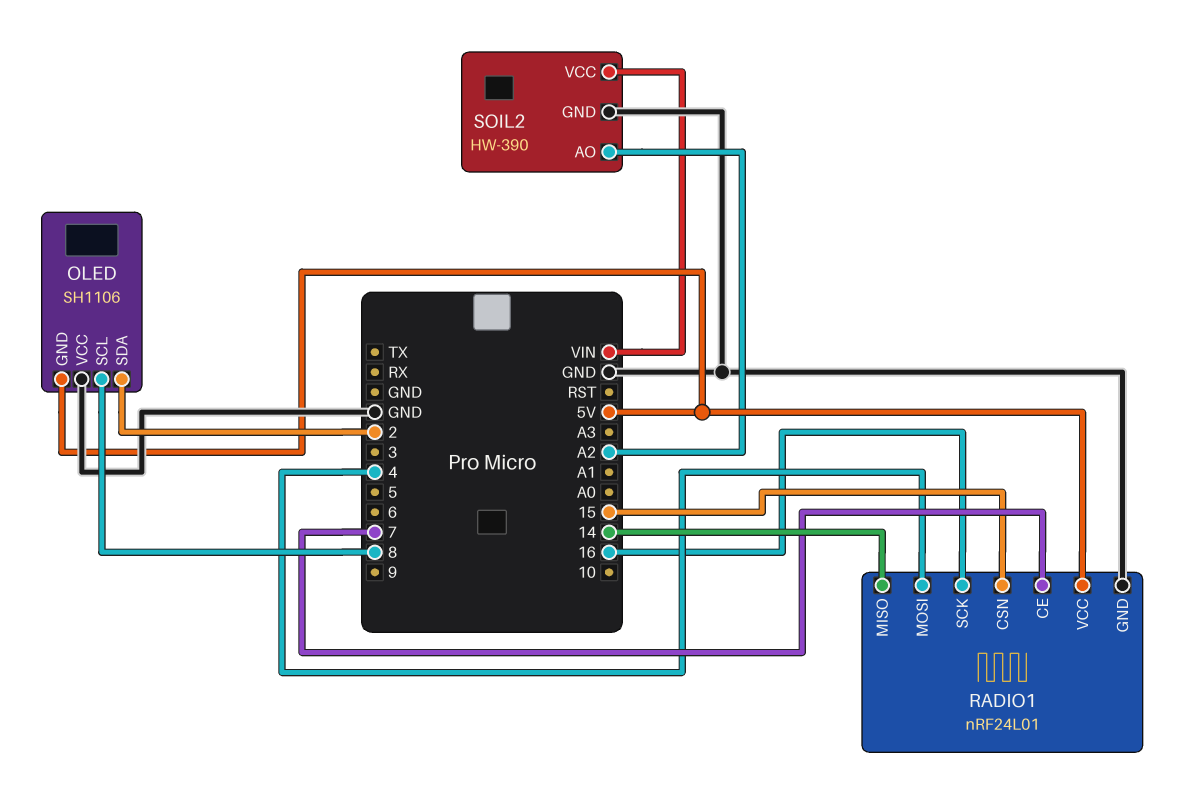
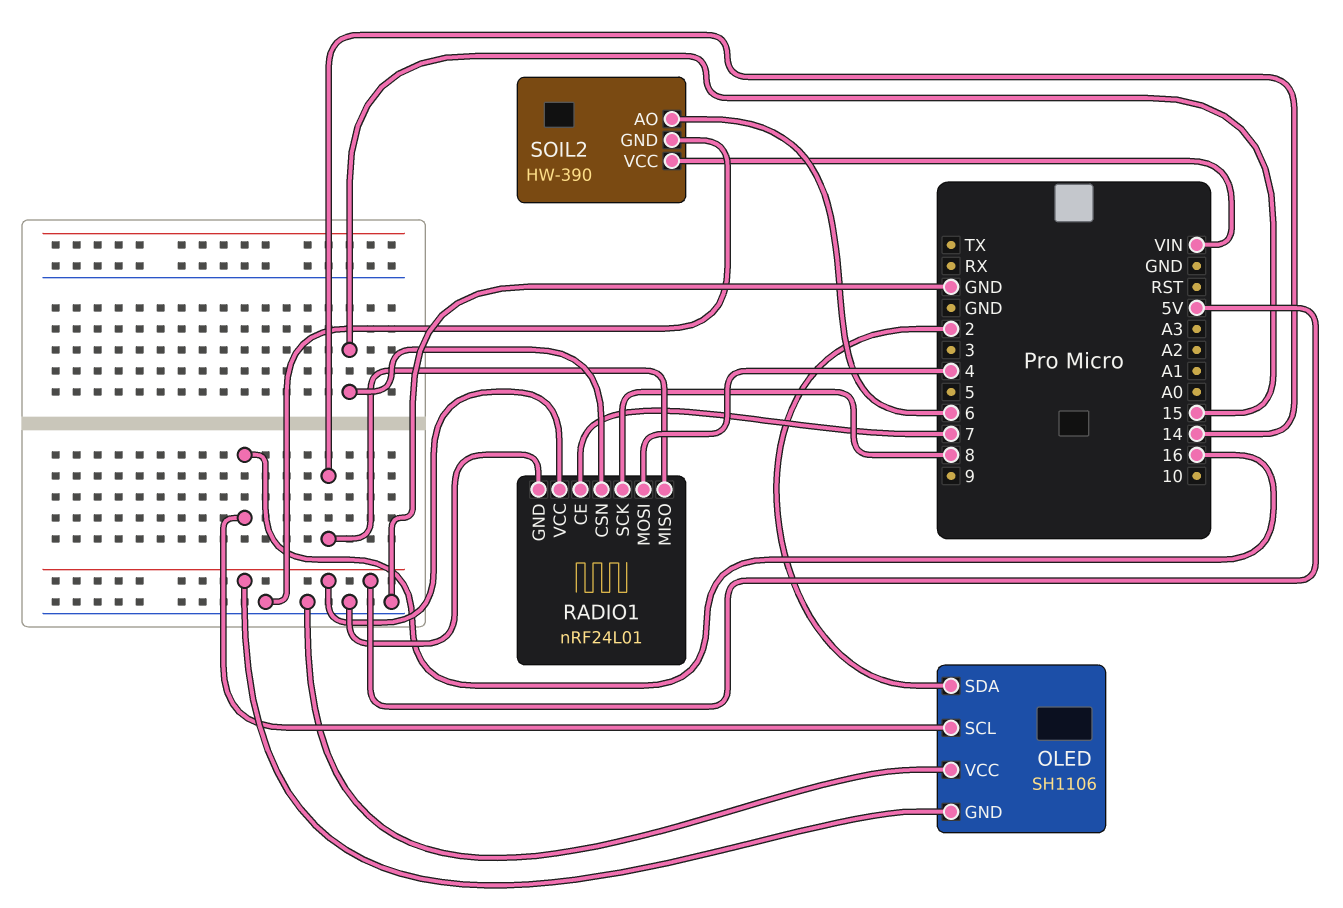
OLED pin SCL: 8 -> 16
RADIO1 pin SCK: 16 -> 8
SOIL2 pin AO: A2 -> 6

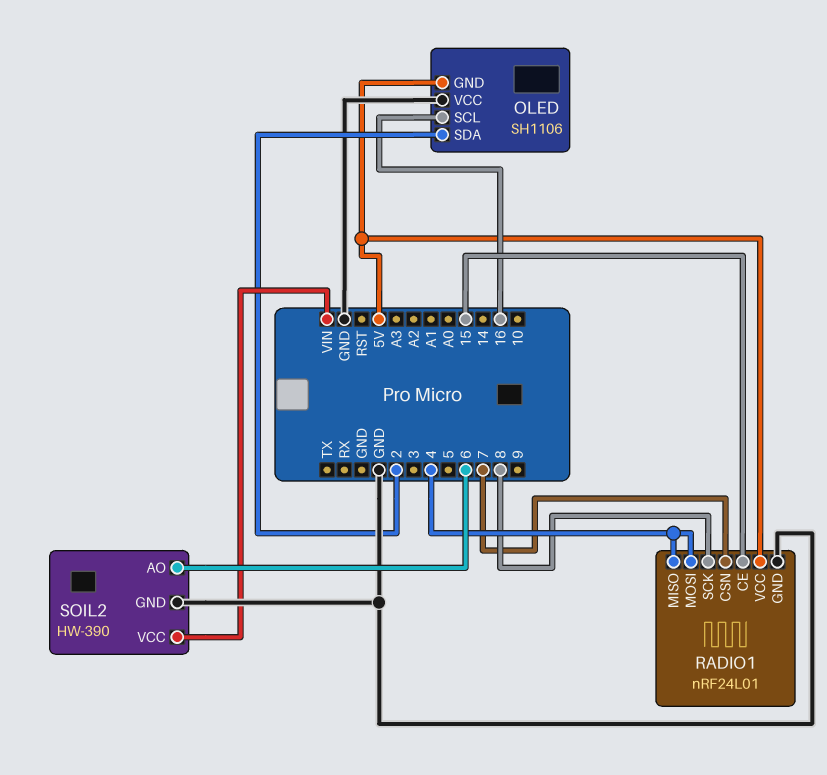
RADIO1 pin CE: 7 -> 15
RADIO1 pin CSN: 15 -> 7
RADIO1 pin MISO: 14 -> 4

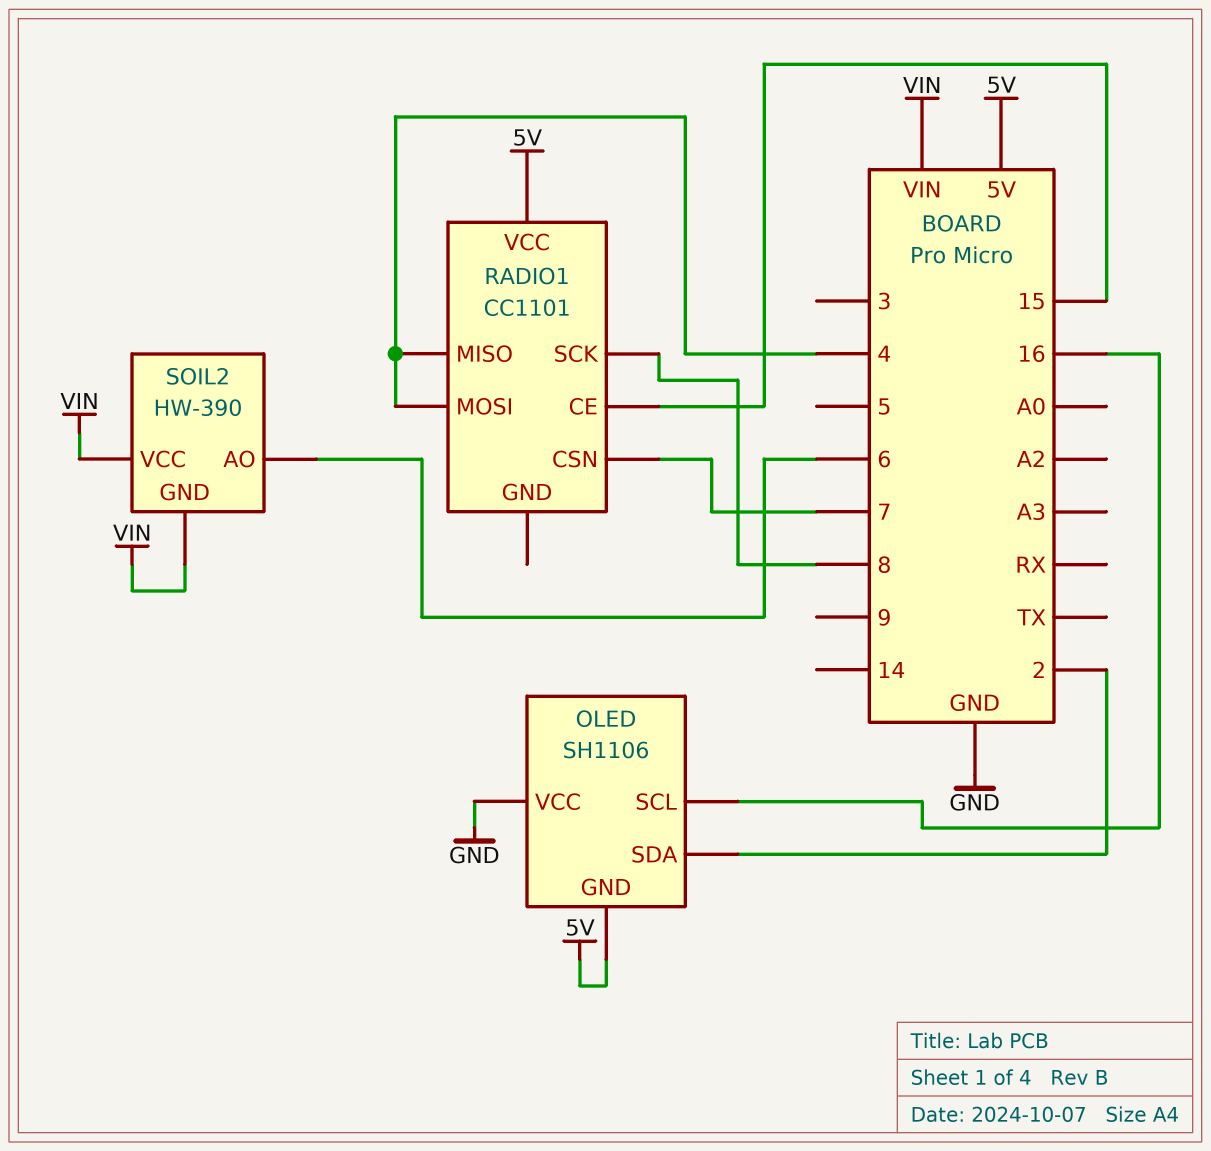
RADIO1: nRF24L01 -> CC1101
RADIO1 pin GND: GND -> none
SOIL2 pin GND: GND -> VIN

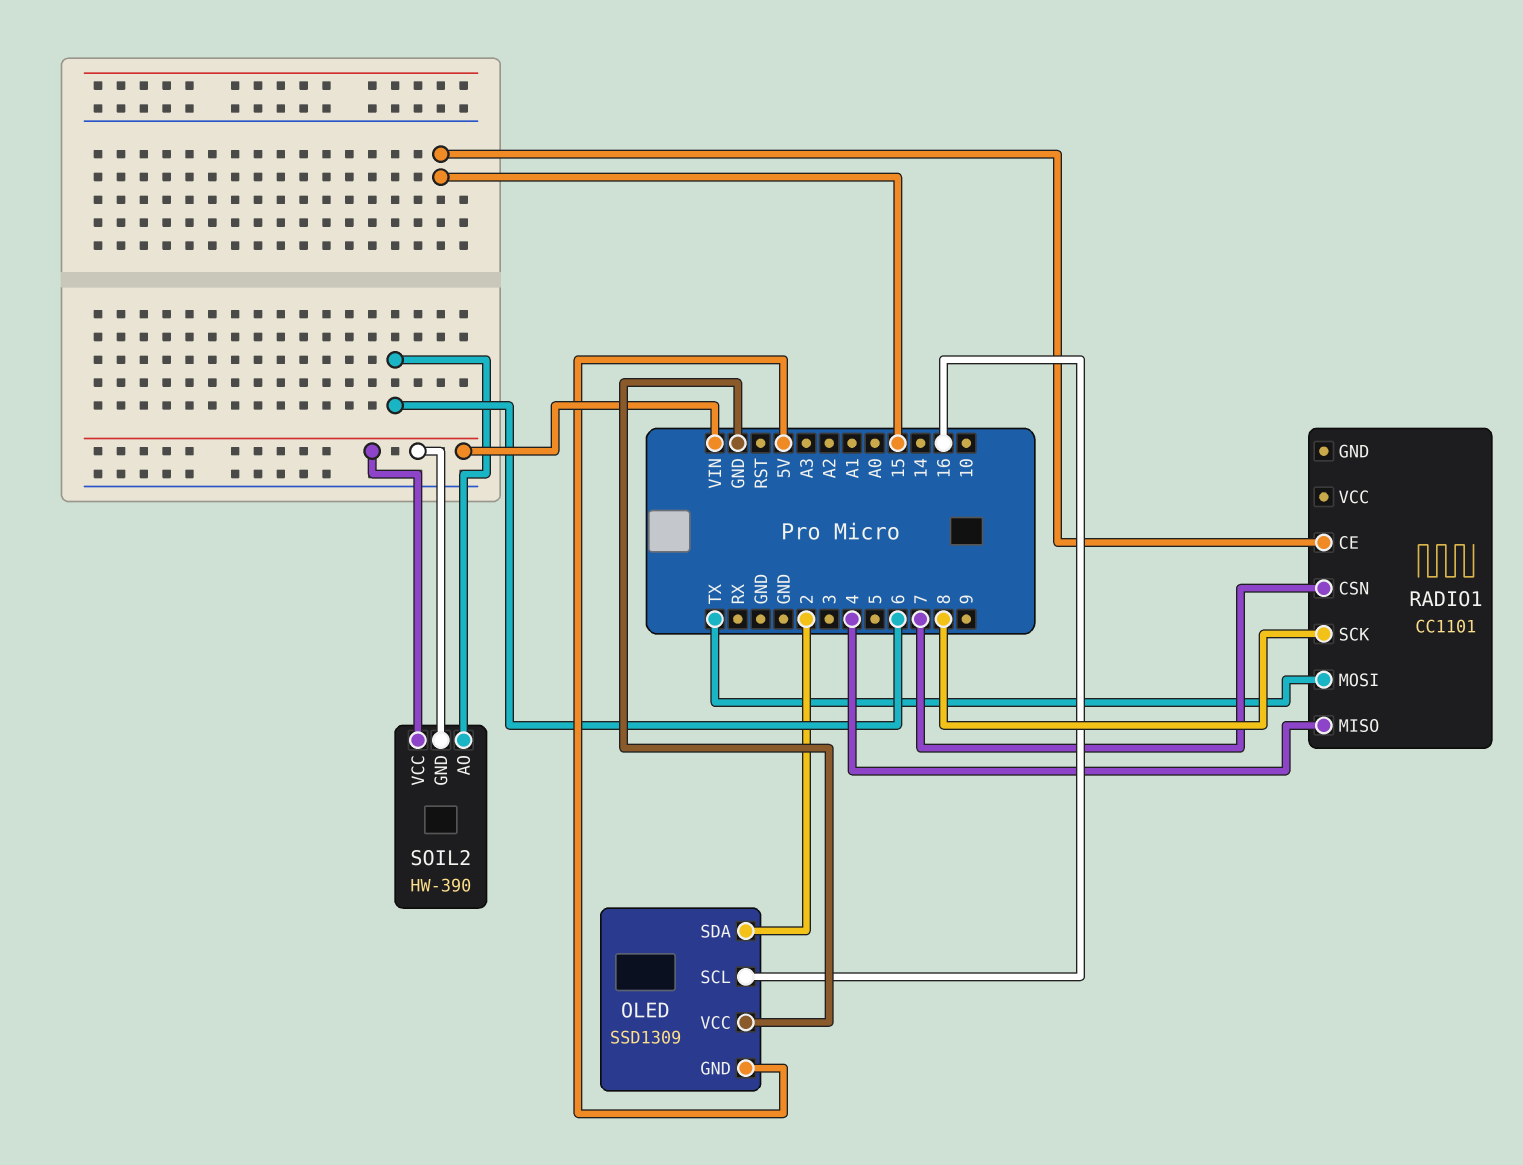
OLED: SH1106 -> SSD1309
RADIO1 pin MOSI: 4 -> TX
RADIO1 pin VCC: 5V -> none

